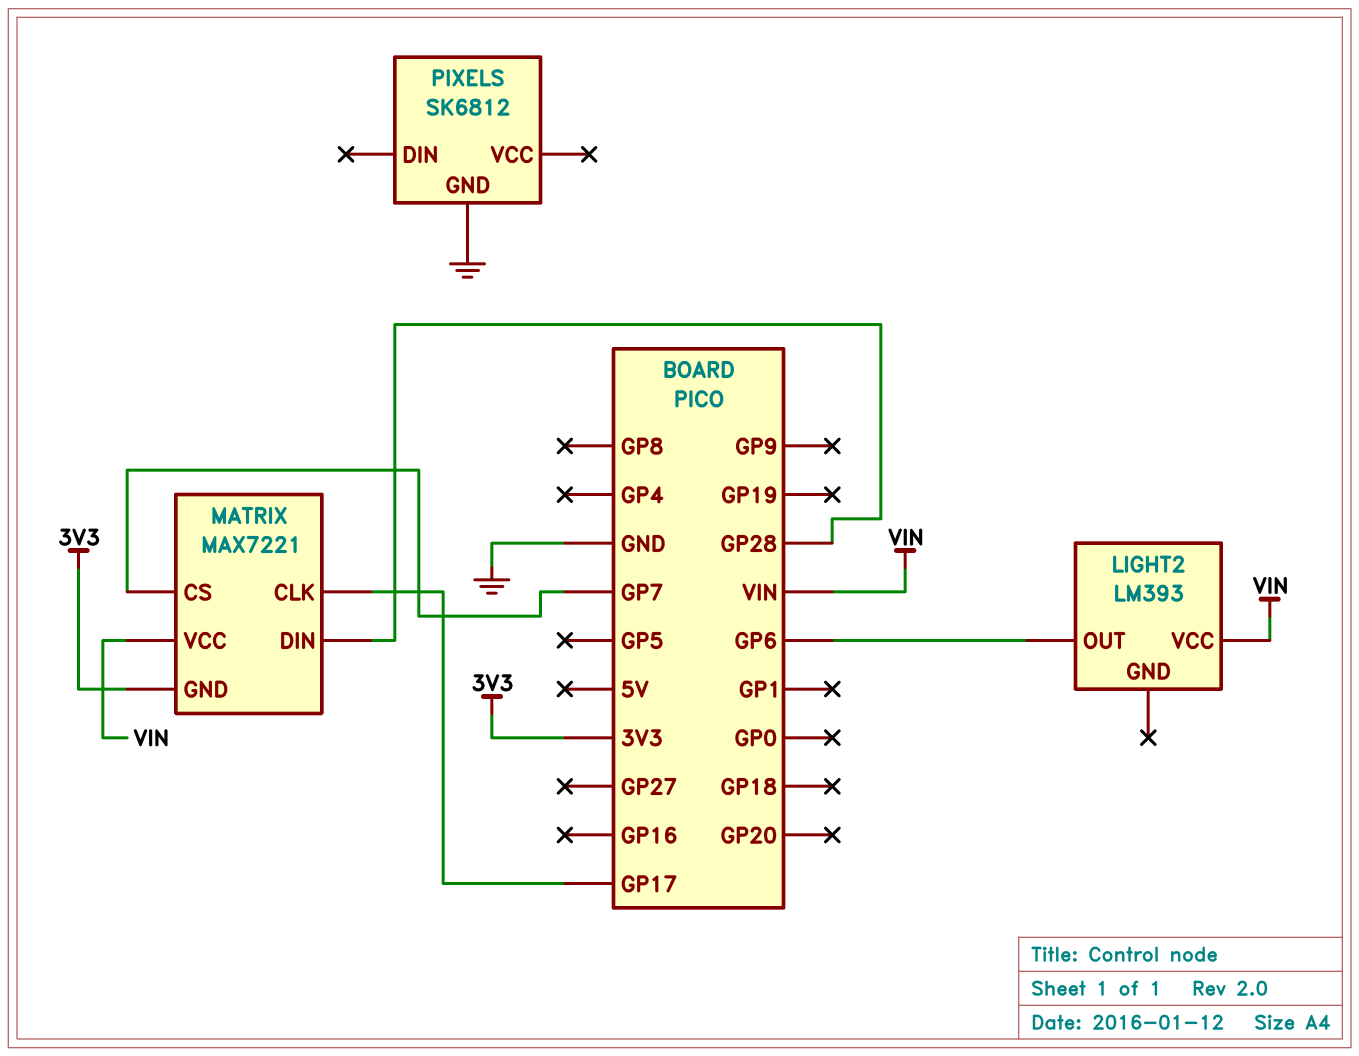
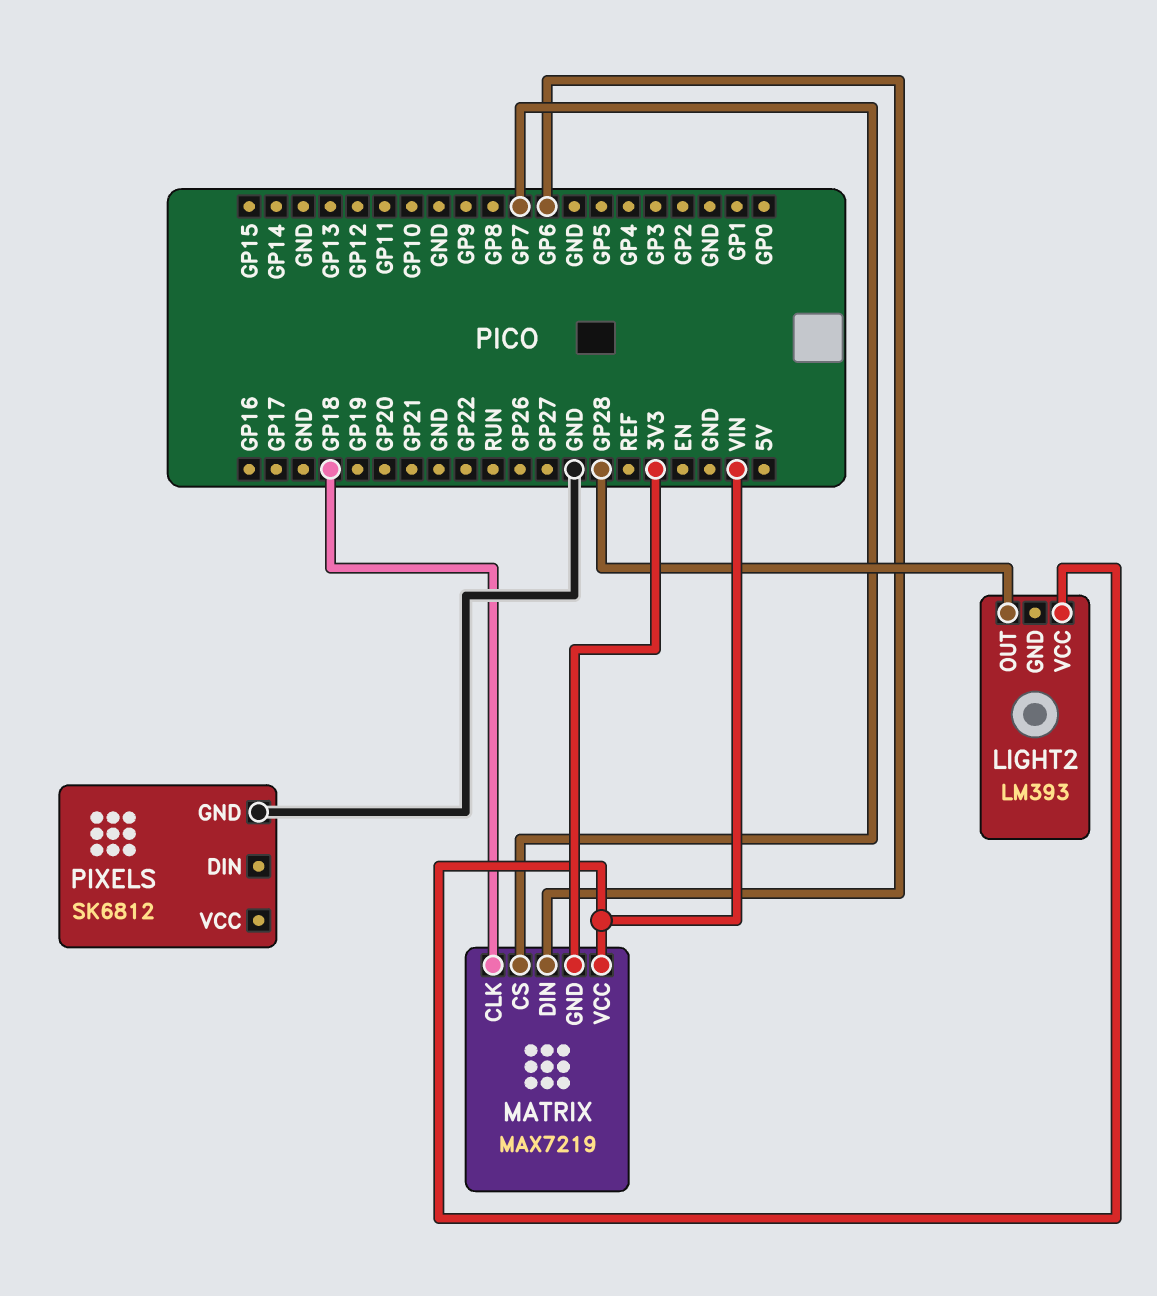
LIGHT2 pin OUT: GP6 -> GP28
MATRIX: MAX7221 -> MAX7219
MATRIX pin CLK: GP17 -> GP18
MATRIX pin DIN: GP28 -> GP6

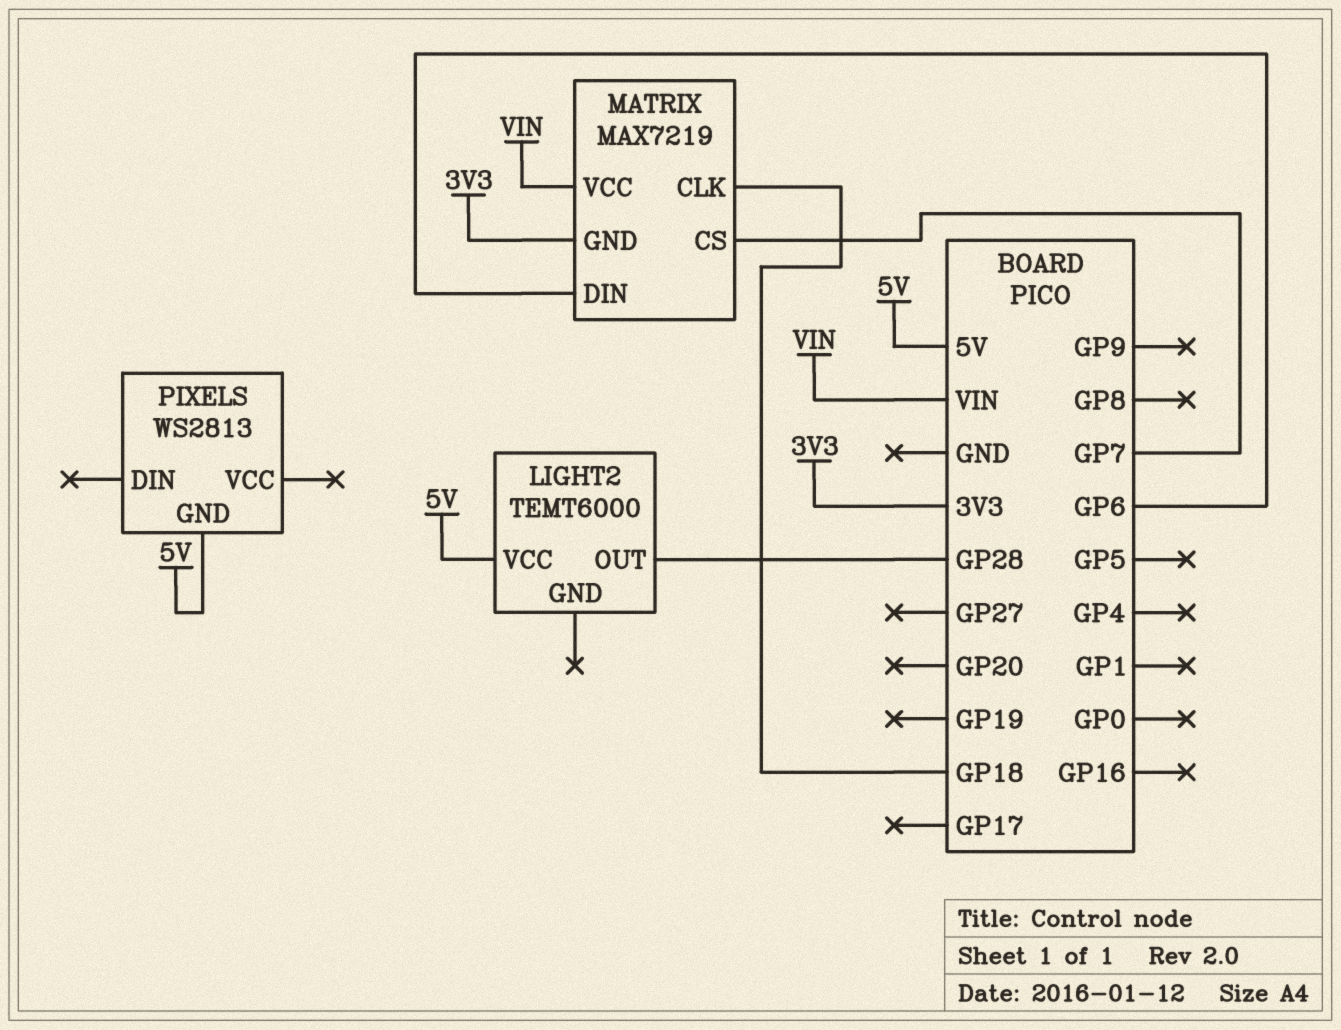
LIGHT2: LM393 -> TEMT6000
LIGHT2 pin VCC: VIN -> 5V
PIXELS: SK6812 -> WS2813
PIXELS pin GND: GND -> 5V

